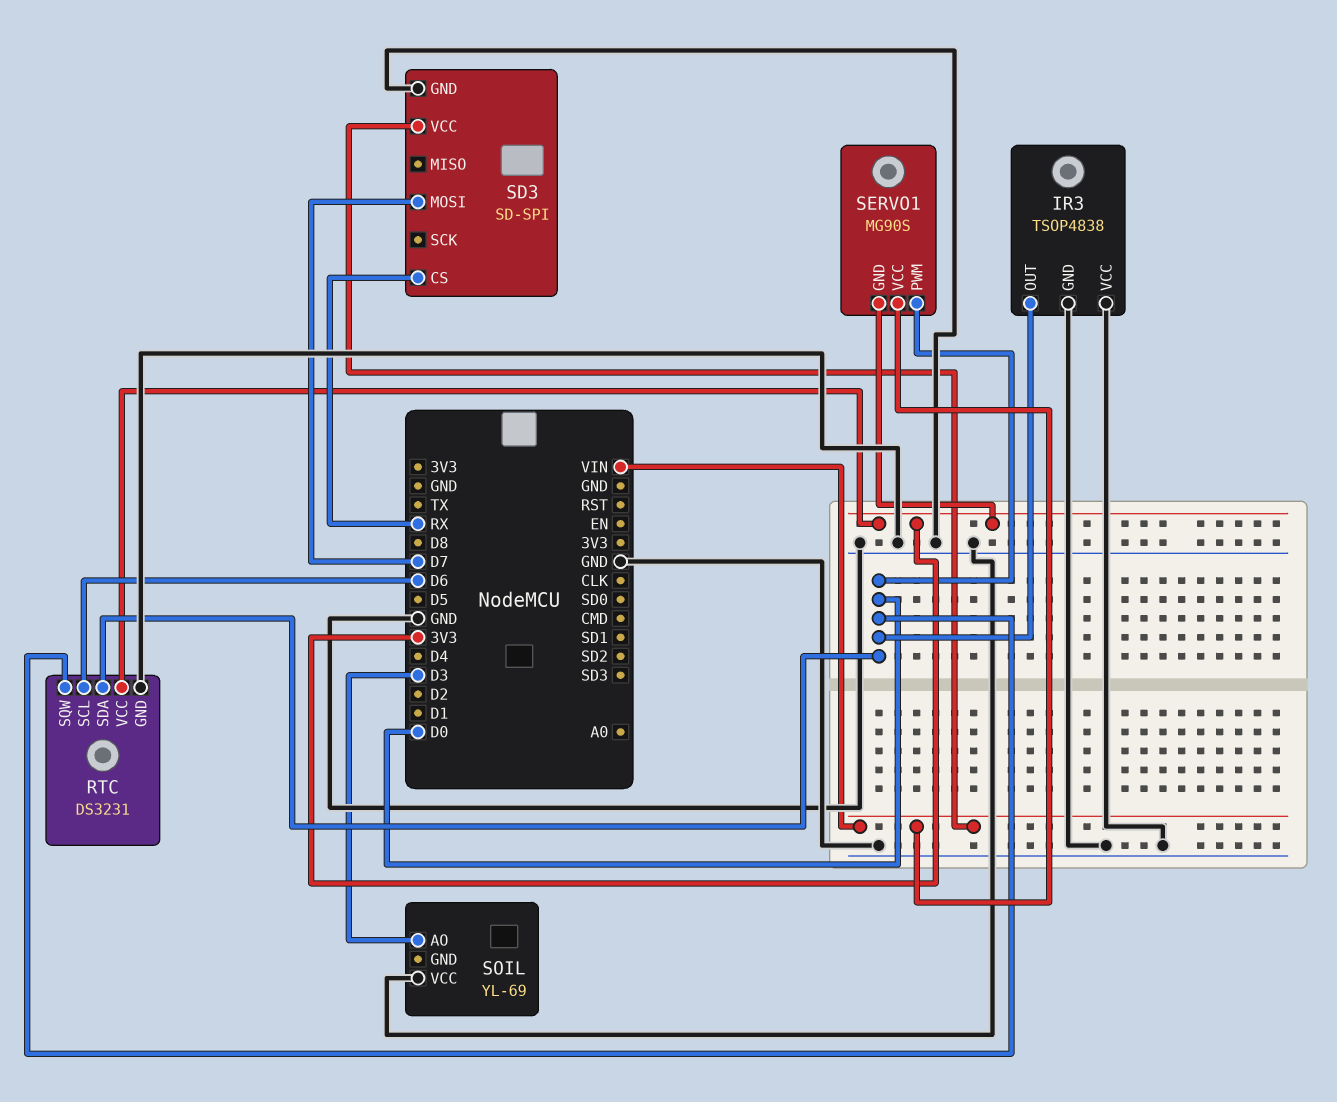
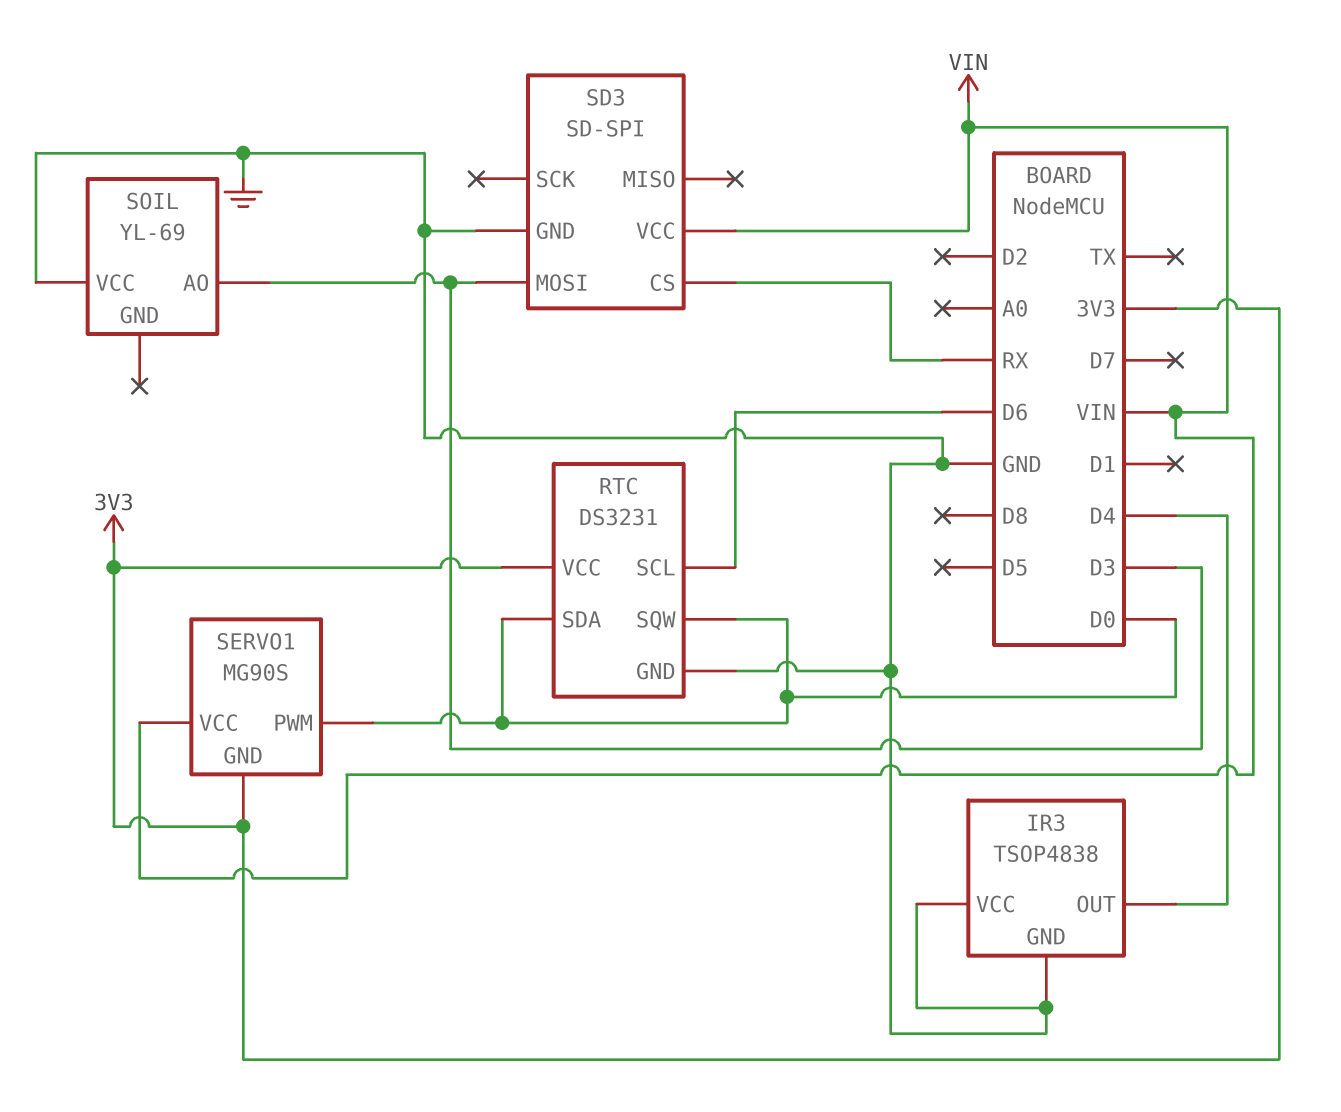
IR3 pin OUT: D0 -> D4
SD3 pin MOSI: D7 -> D3

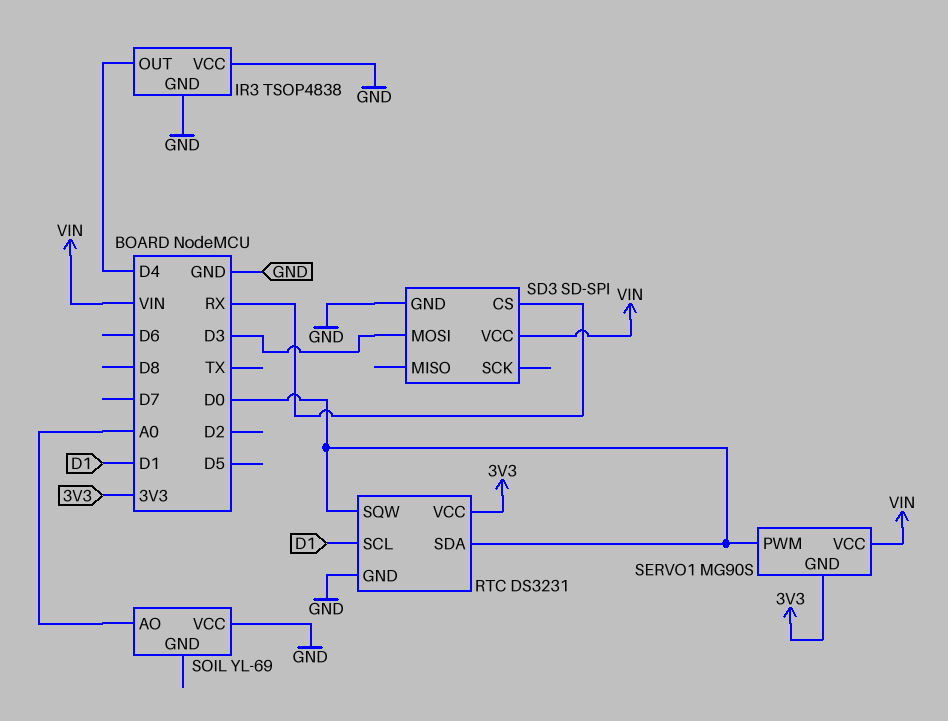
RTC pin SCL: D6 -> D1
SOIL pin AO: D3 -> A0

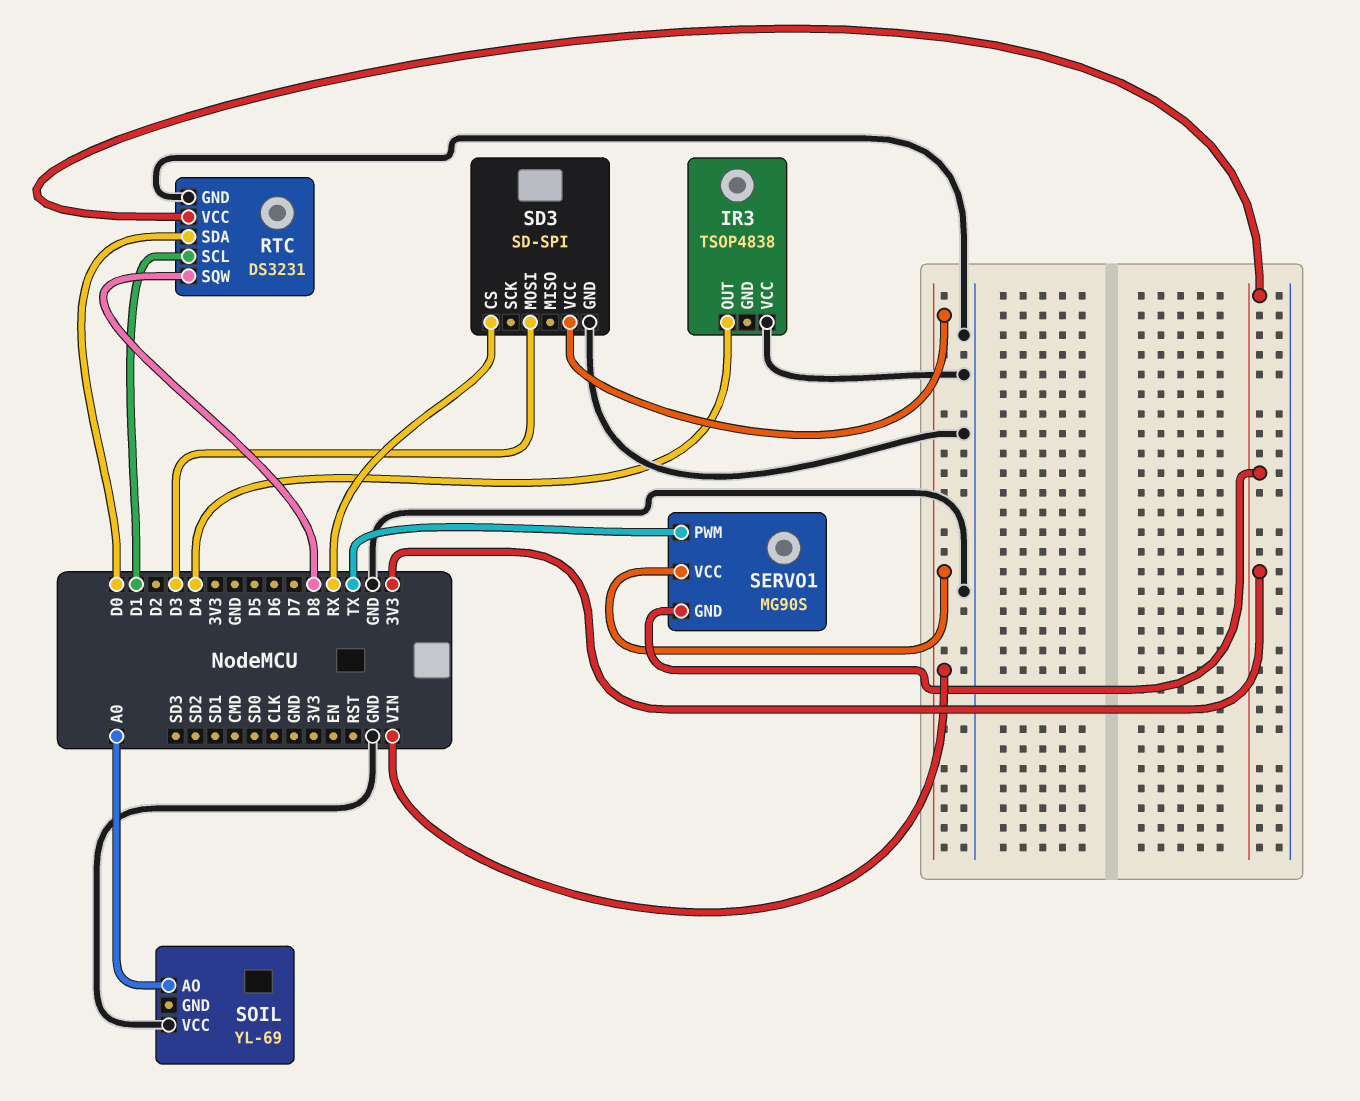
IR3 pin GND: GND -> none
RTC pin SQW: D0 -> D8
SERVO1 pin PWM: D0 -> TX

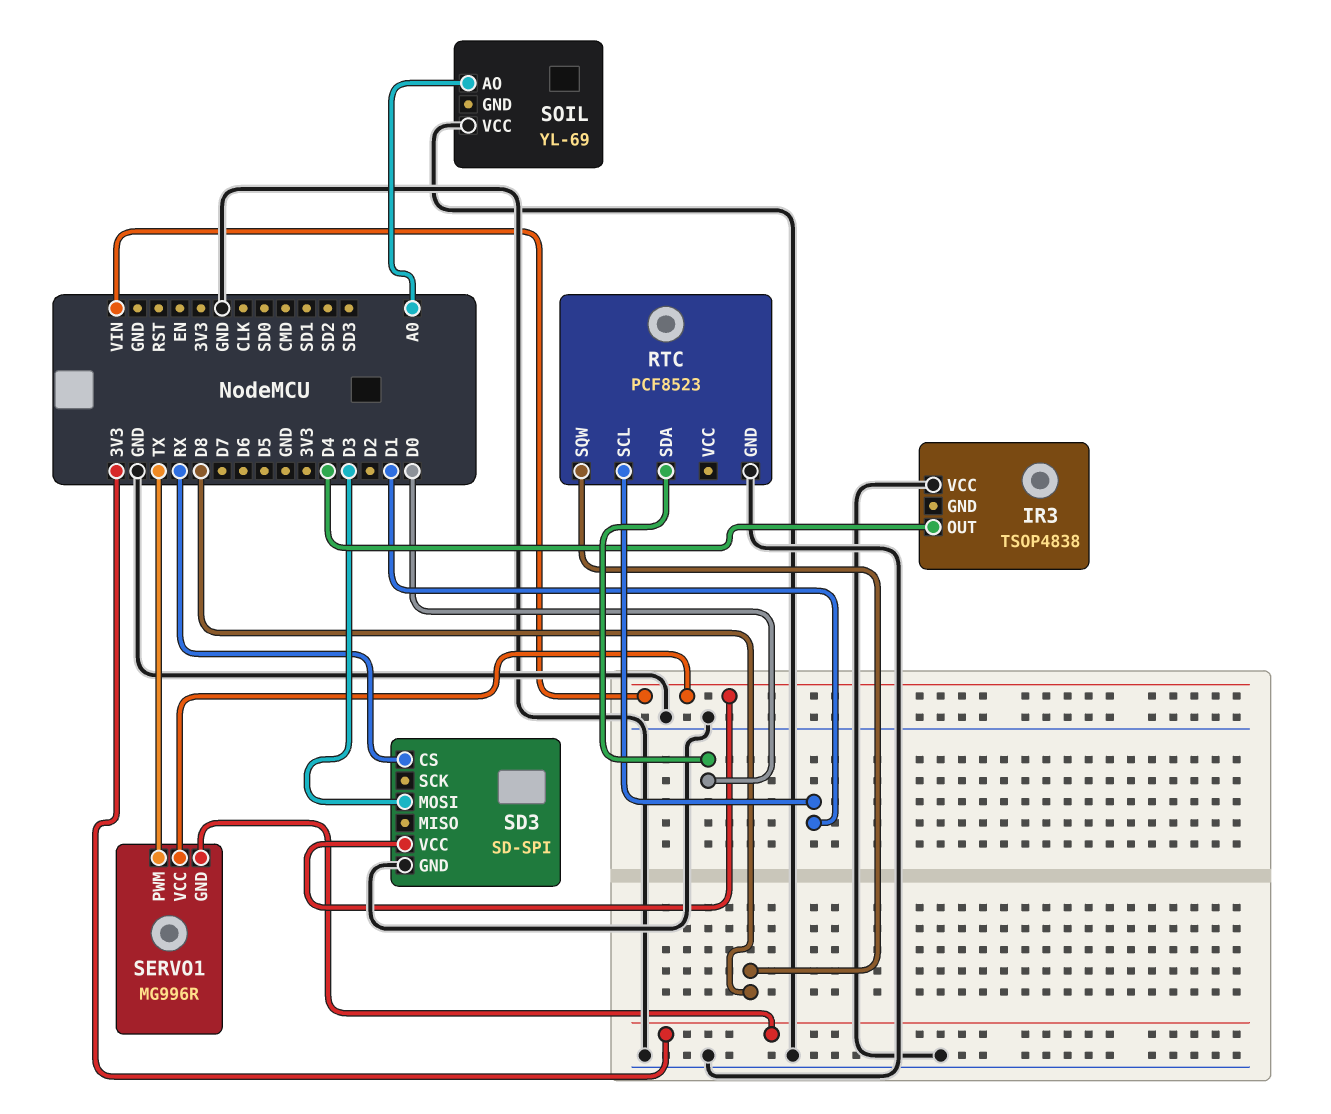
RTC: DS3231 -> PCF8523
RTC pin VCC: 3V3 -> none
SERVO1: MG90S -> MG996R

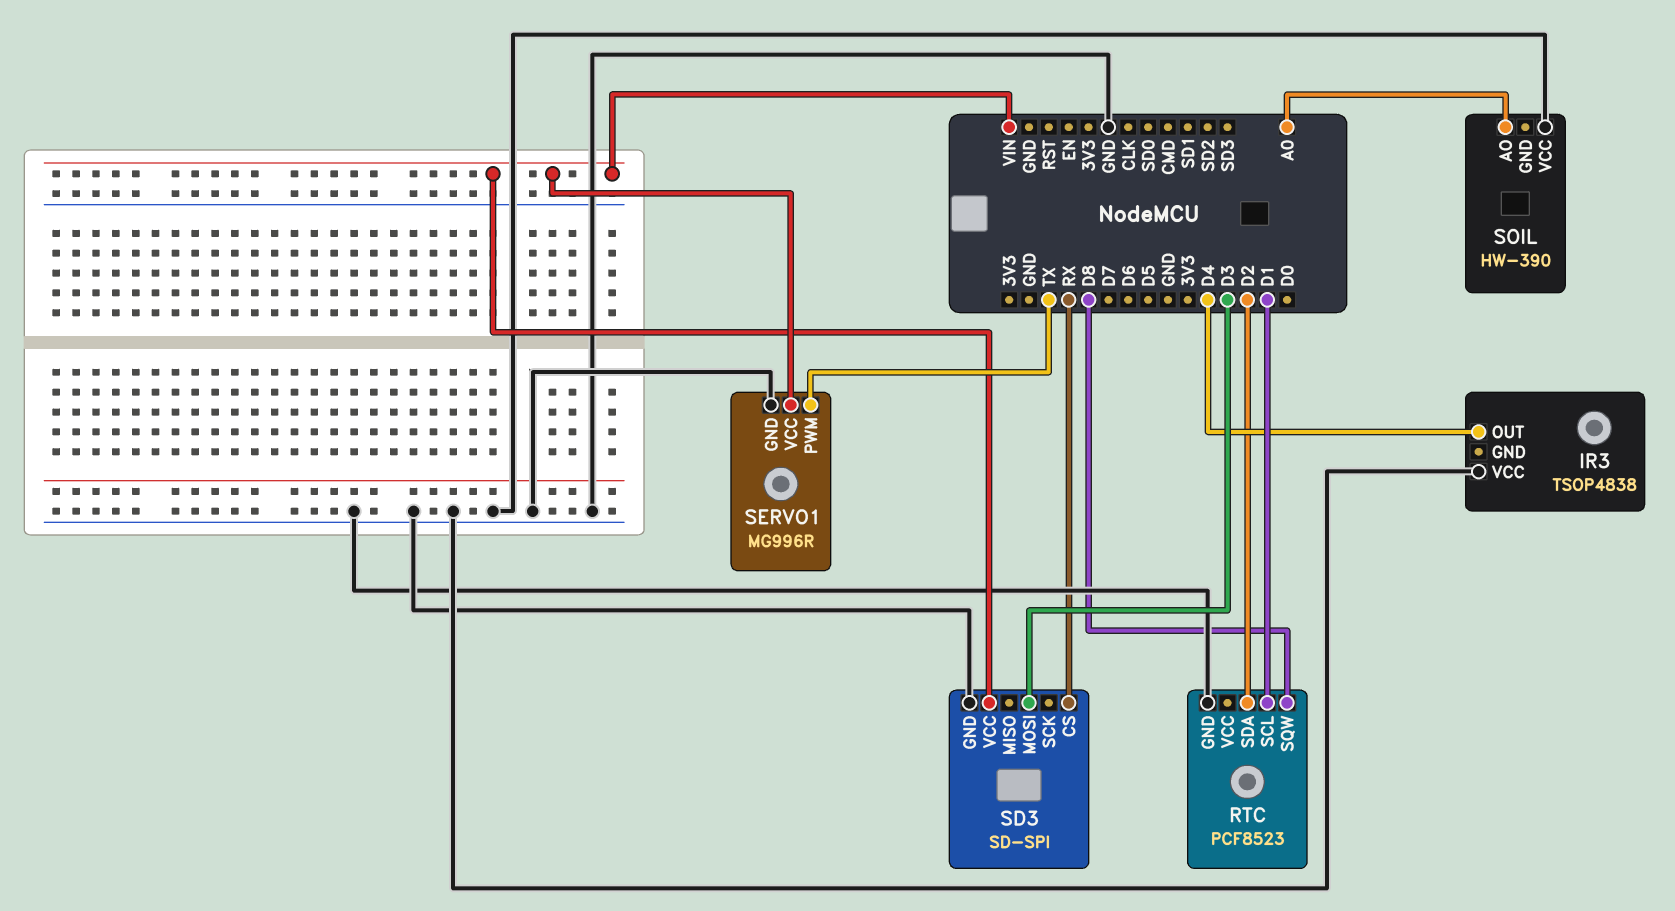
RTC pin SDA: D0 -> D2
SERVO1 pin GND: 3V3 -> GND
SOIL: YL-69 -> HW-390

